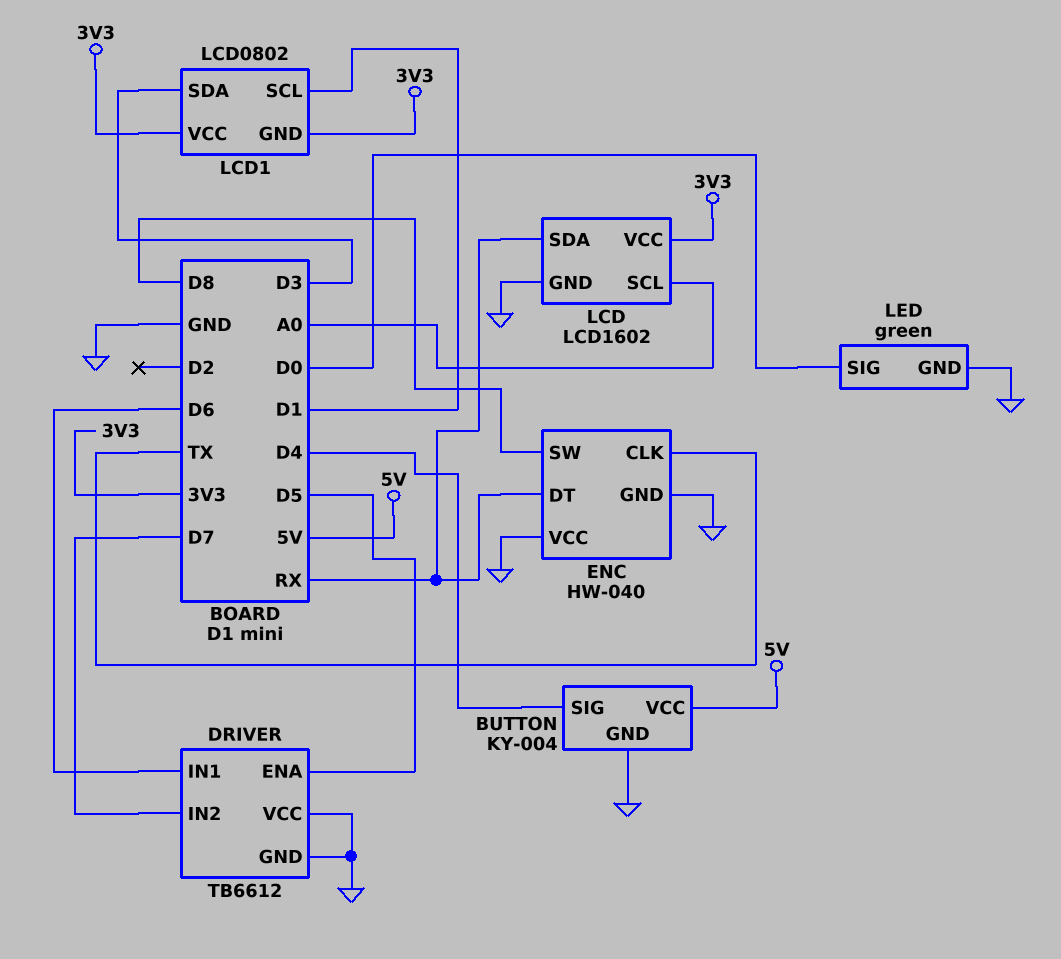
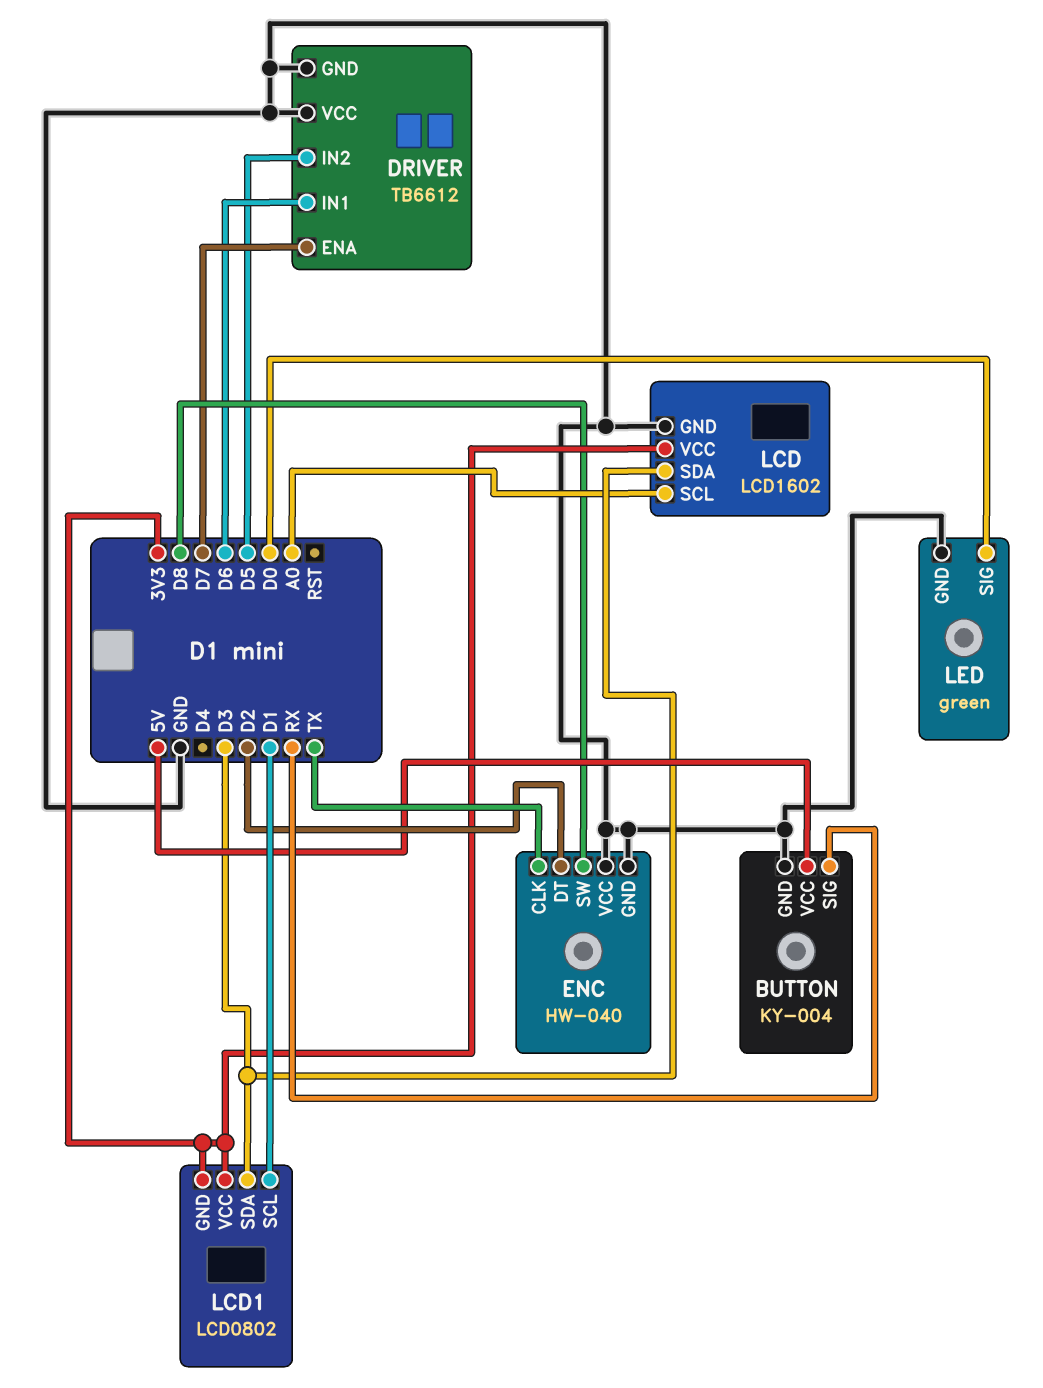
BUTTON pin SIG: D4 -> RX
DRIVER pin ENA: D5 -> D7
DRIVER pin IN2: D7 -> D5
ENC pin DT: RX -> D2
LCD pin SDA: RX -> D3

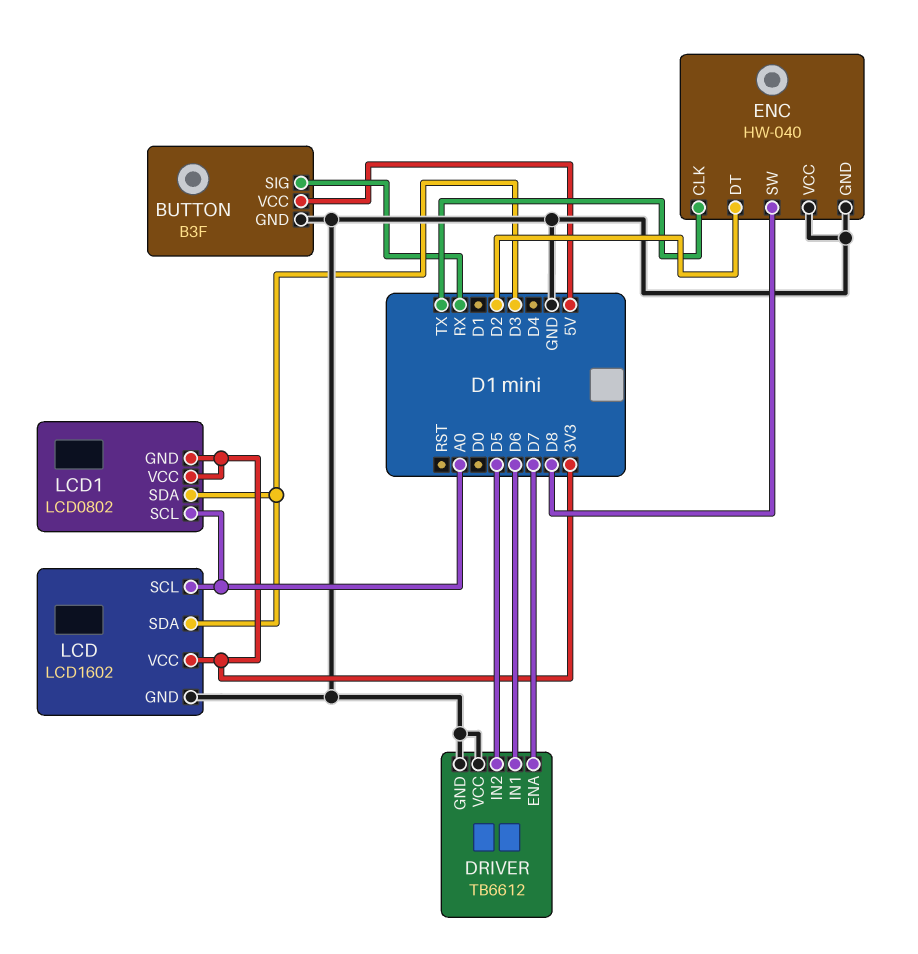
BUTTON: KY-004 -> B3F
LCD1 pin SCL: D1 -> A0
LED: green -> none
LED pin GND: GND -> none
LED pin SIG: D0 -> none

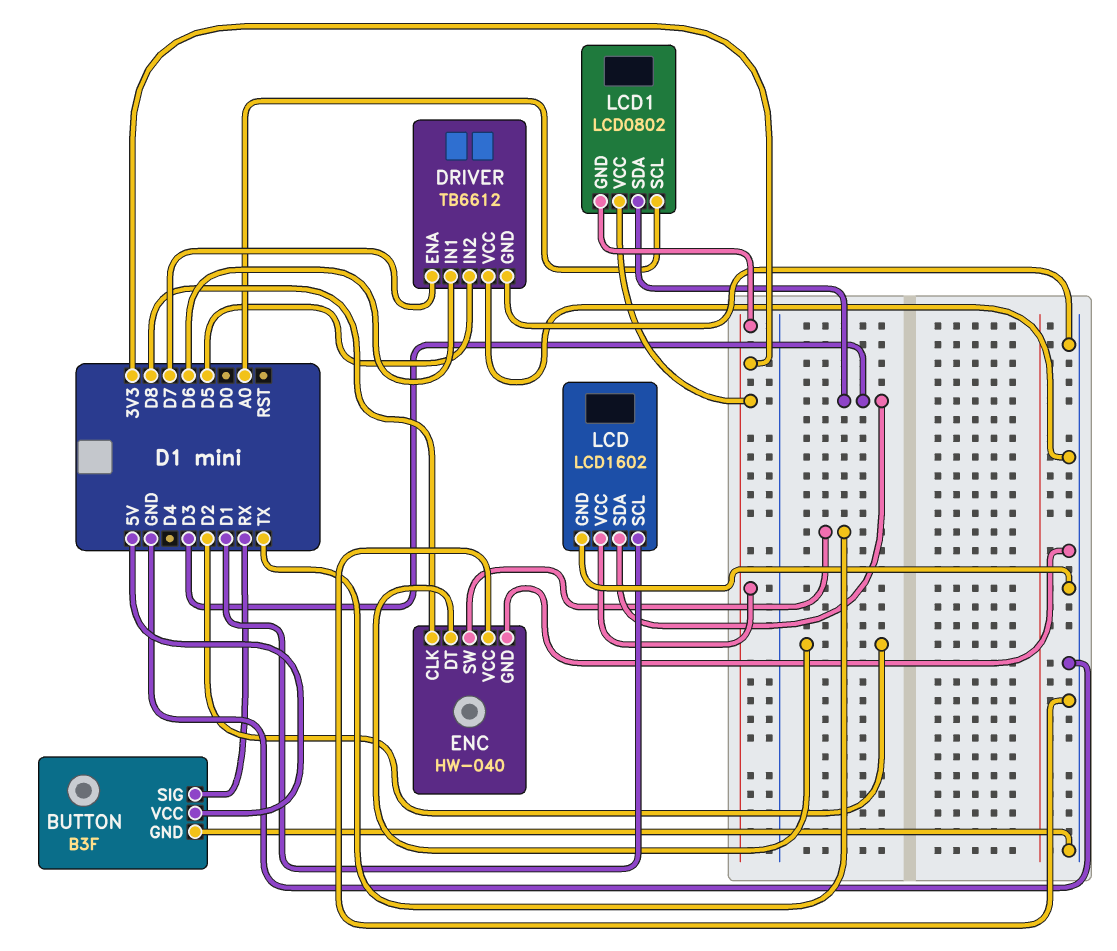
ENC pin CLK: TX -> D8
ENC pin SW: D8 -> TX
LCD pin SCL: A0 -> D1

